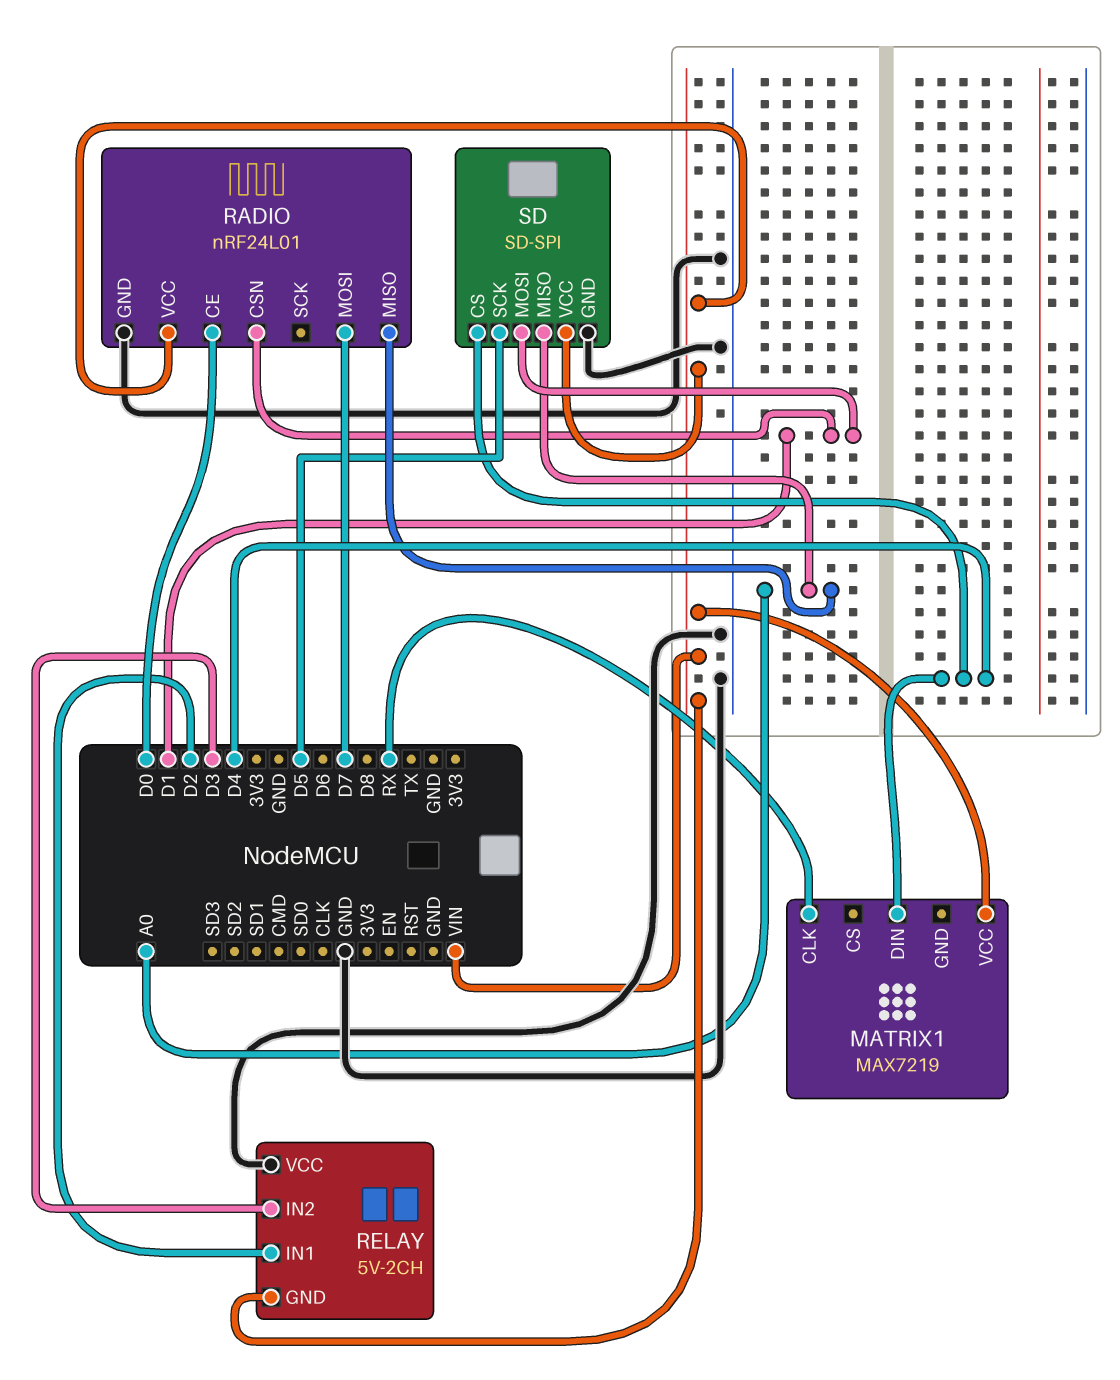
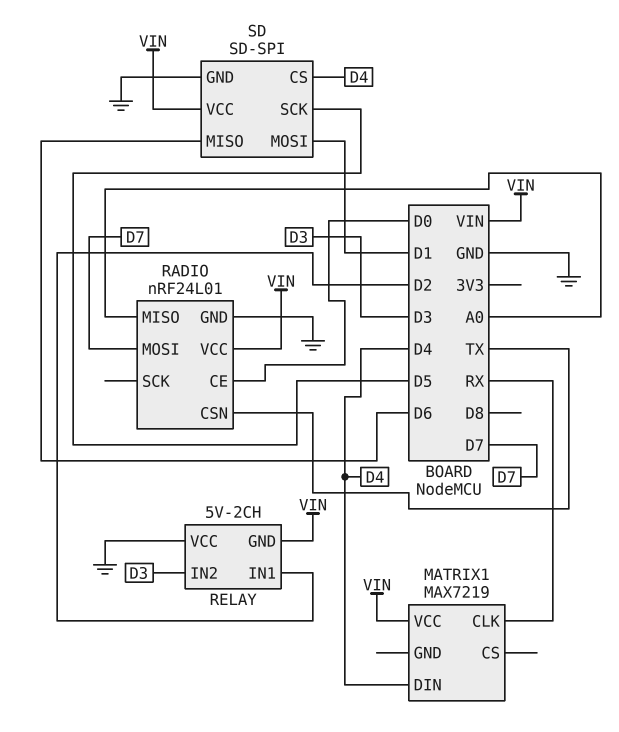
RADIO pin CSN: D1 -> TX
SD pin MISO: A0 -> D6

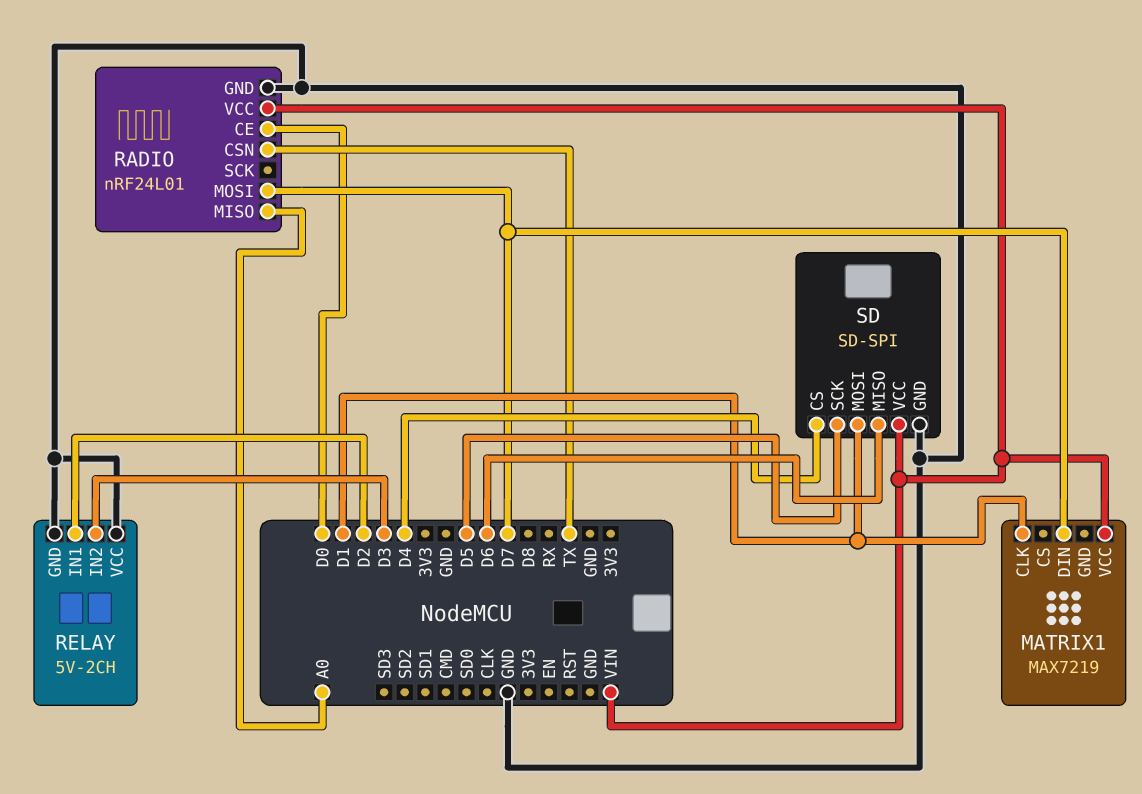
MATRIX1 pin CLK: RX -> D1
MATRIX1 pin DIN: D4 -> D7
RELAY pin GND: VIN -> GND

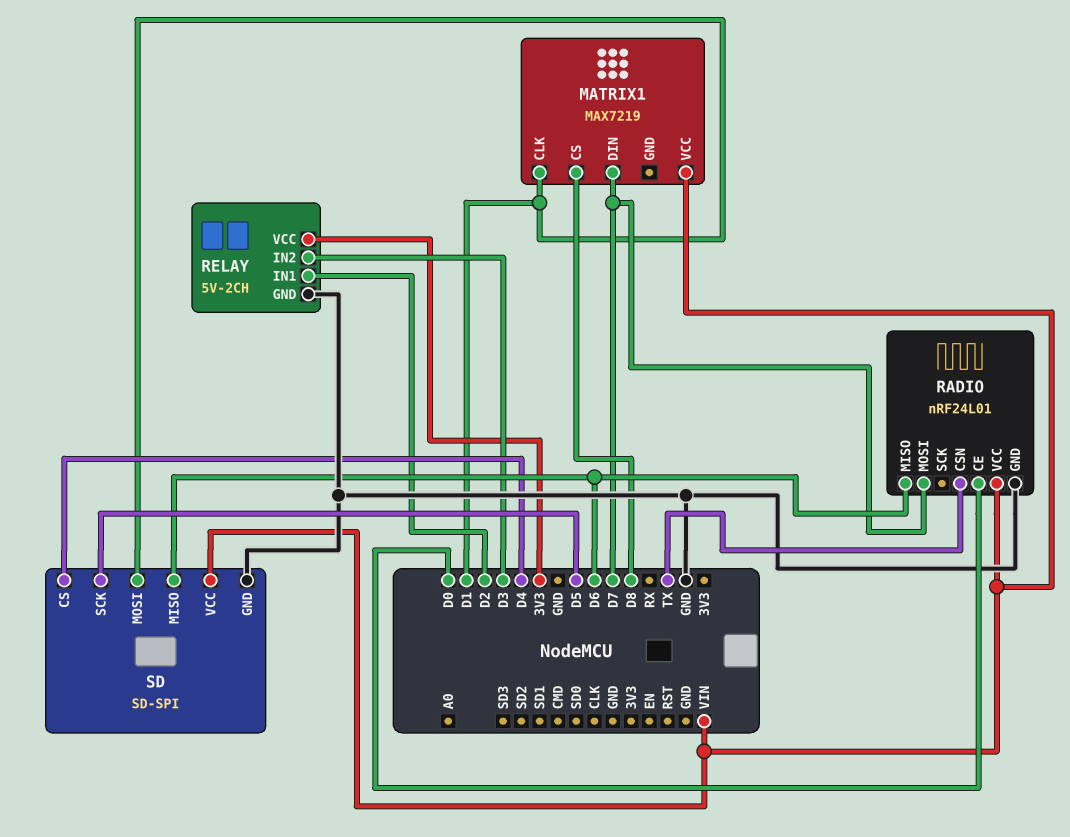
MATRIX1 pin CS: none -> D8
RADIO pin MISO: A0 -> D6
RELAY pin VCC: GND -> 3V3

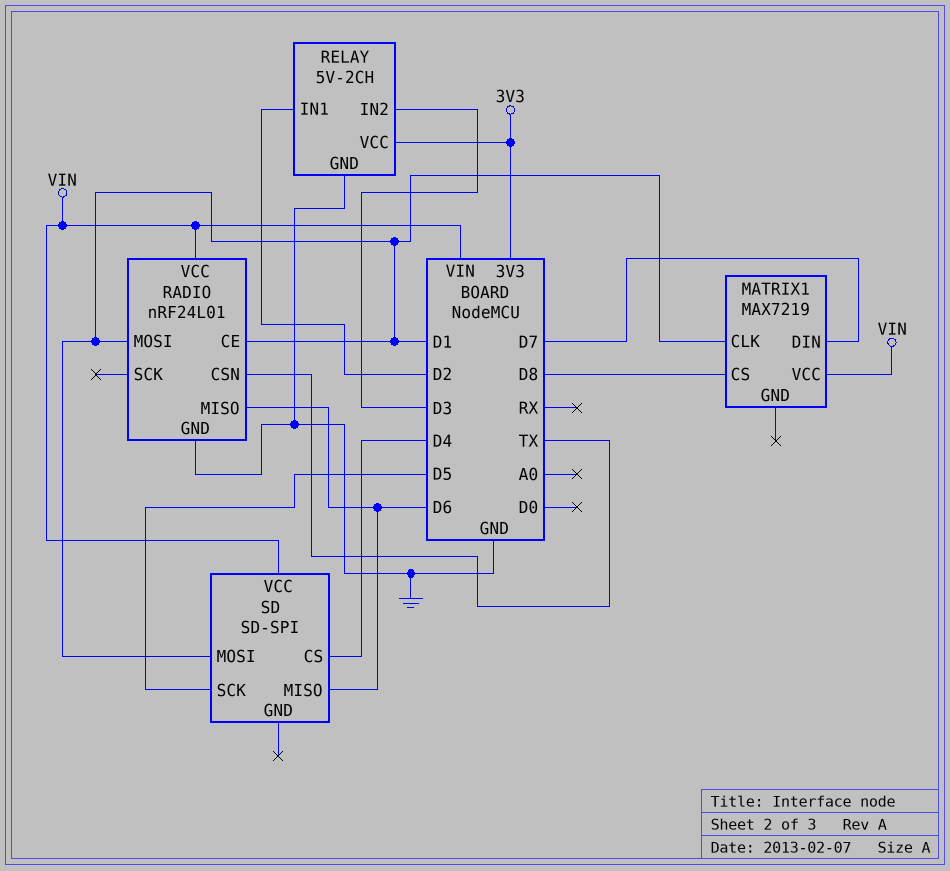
RADIO pin CE: D0 -> D1
RADIO pin MOSI: D7 -> D1
SD pin GND: GND -> none

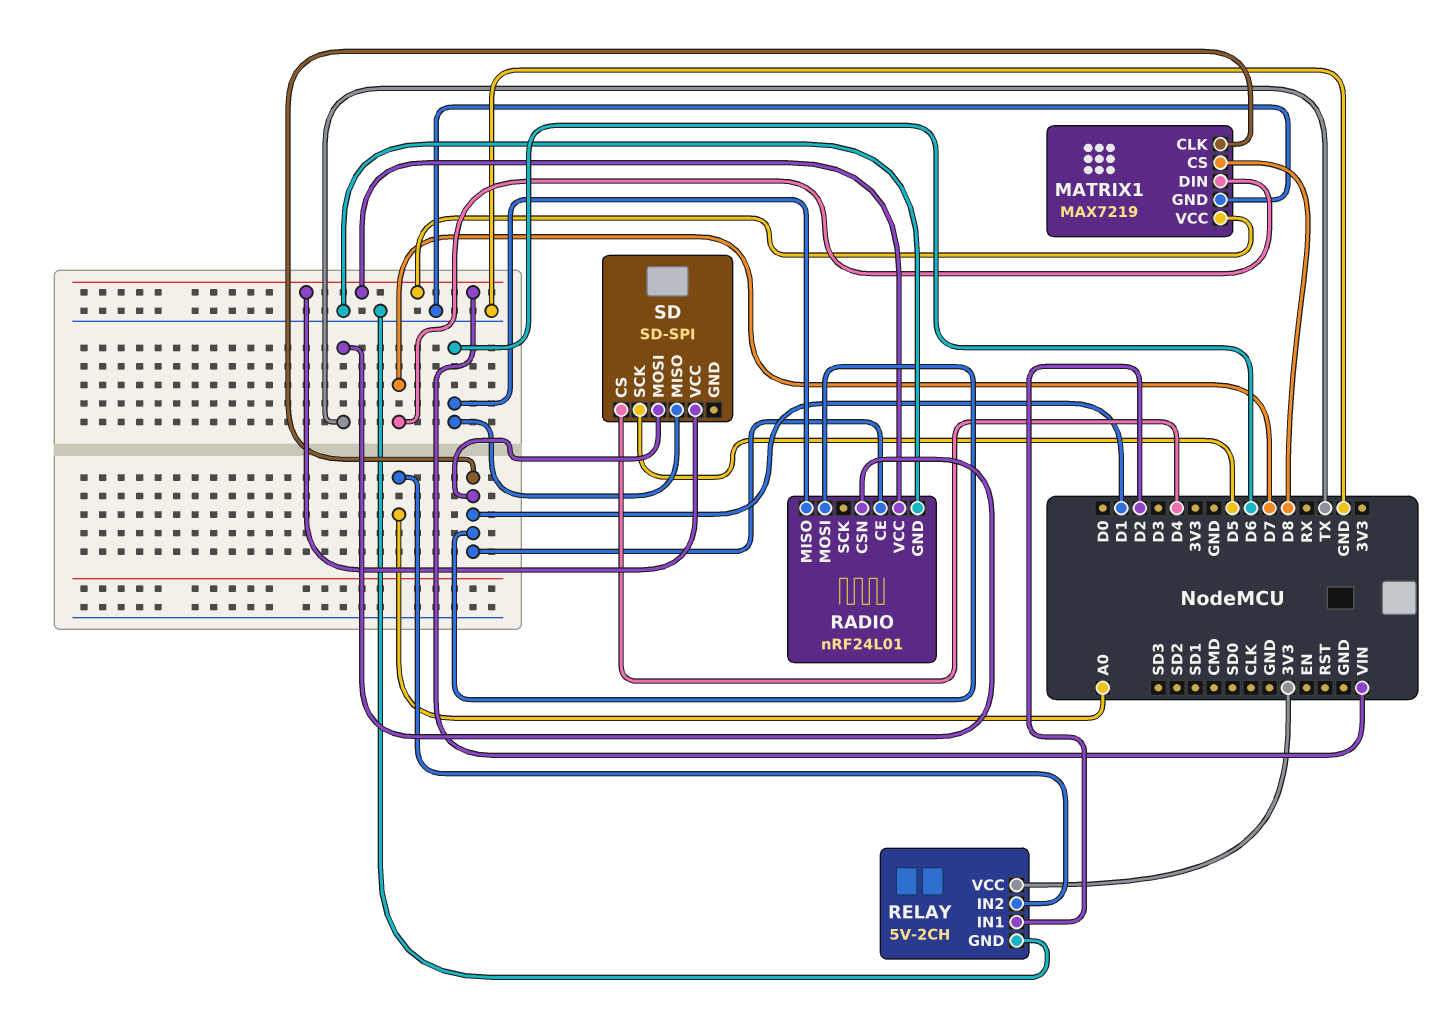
MATRIX1 pin GND: none -> GND
RELAY pin IN2: D3 -> A0

